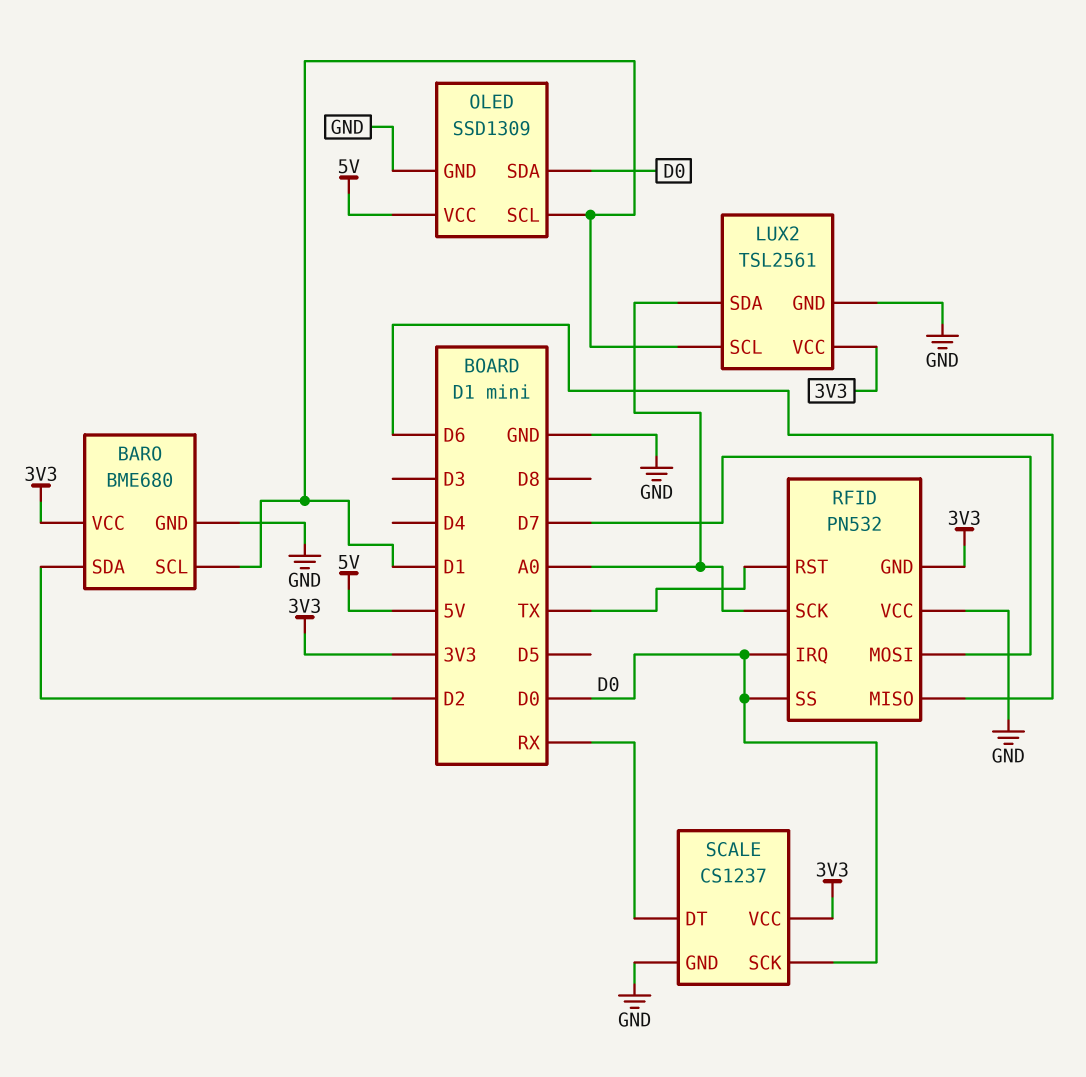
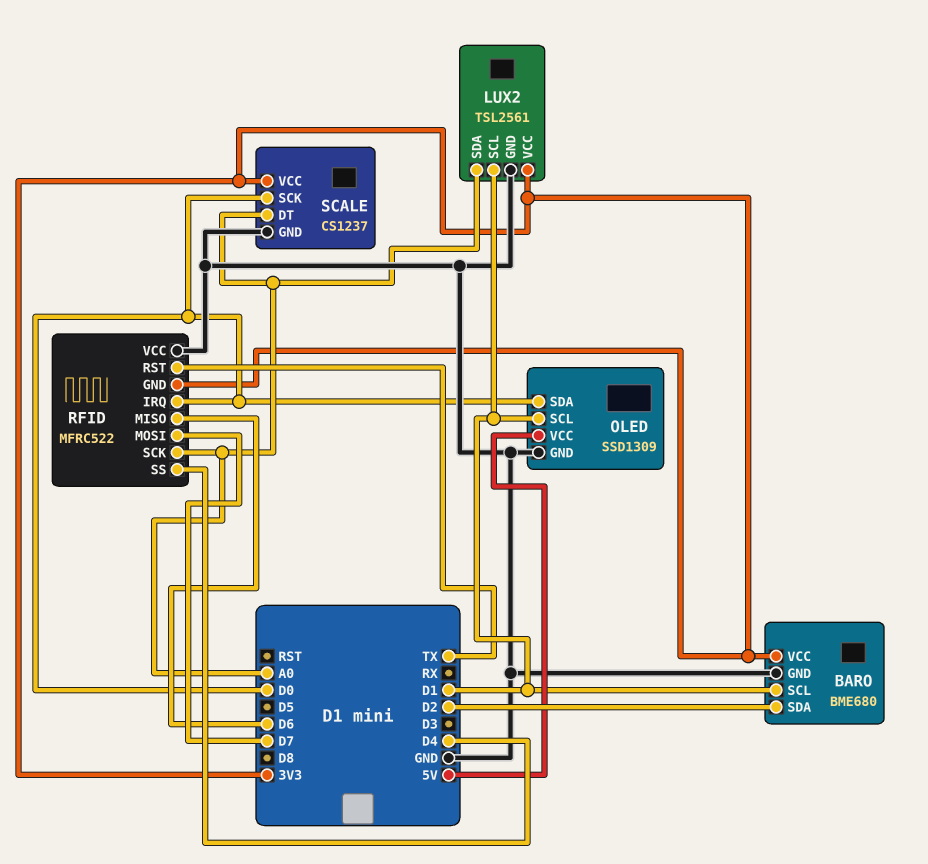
RFID: PN532 -> MFRC522
RFID pin SS: D0 -> D4
SCALE pin DT: RX -> A0

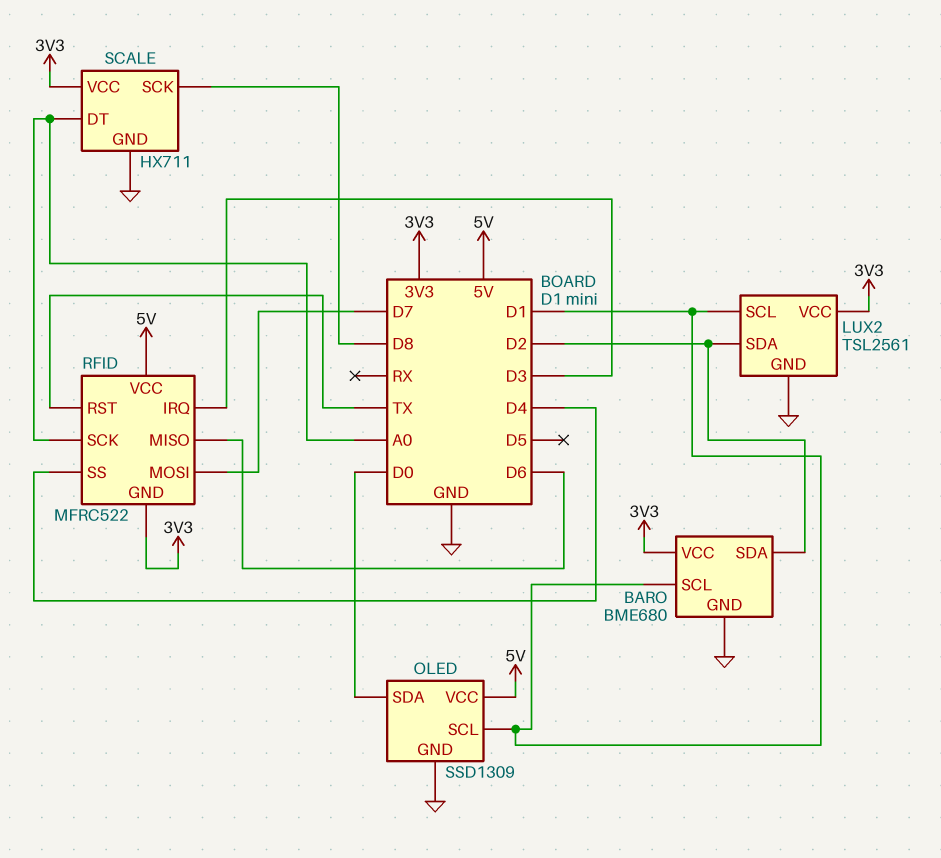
LUX2 pin SDA: A0 -> D2
RFID pin IRQ: D0 -> D3
RFID pin VCC: GND -> 5V
SCALE: CS1237 -> HX711
SCALE pin SCK: D0 -> D8

